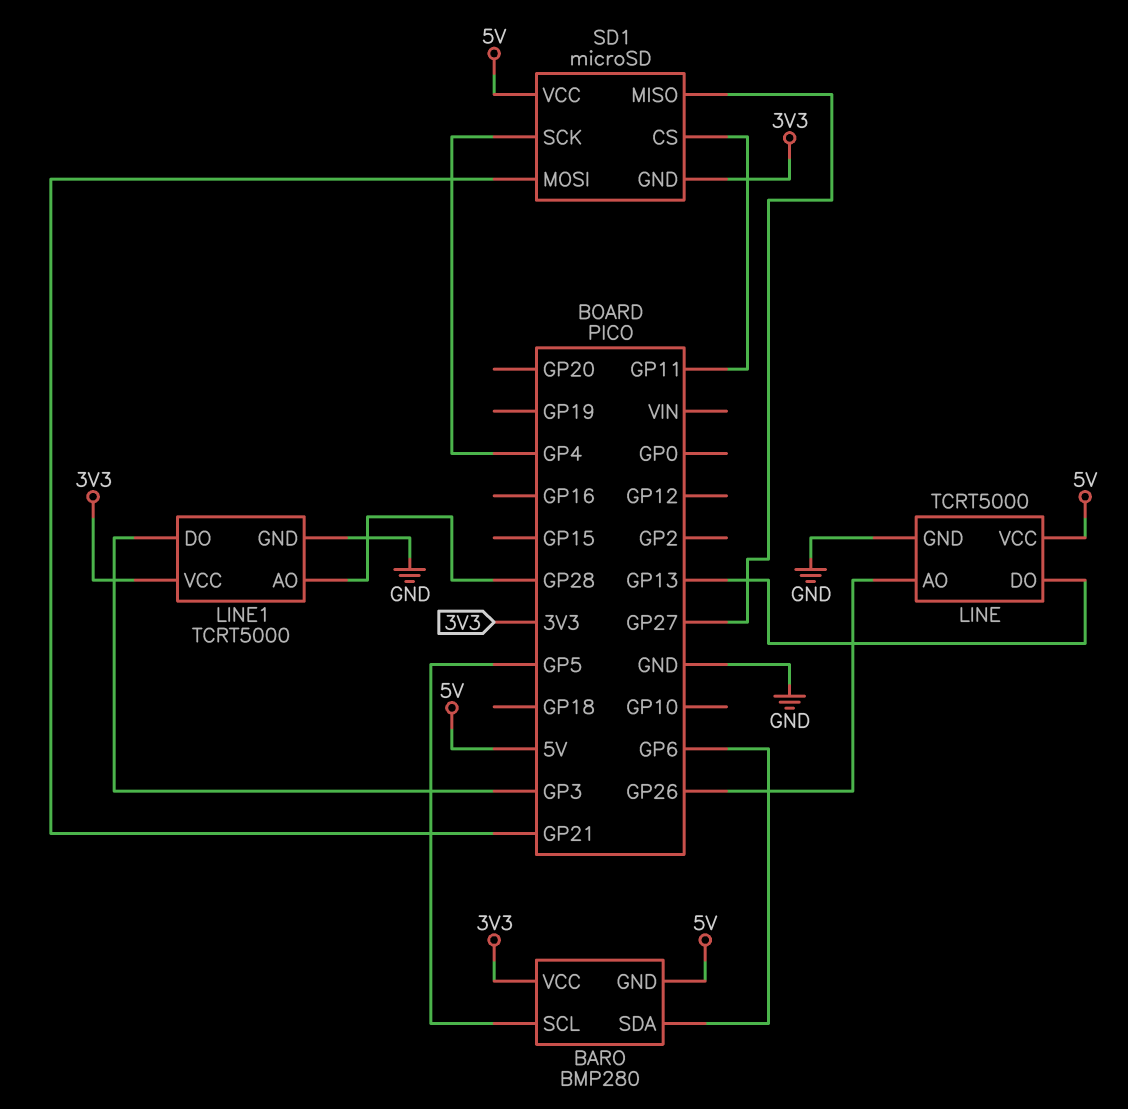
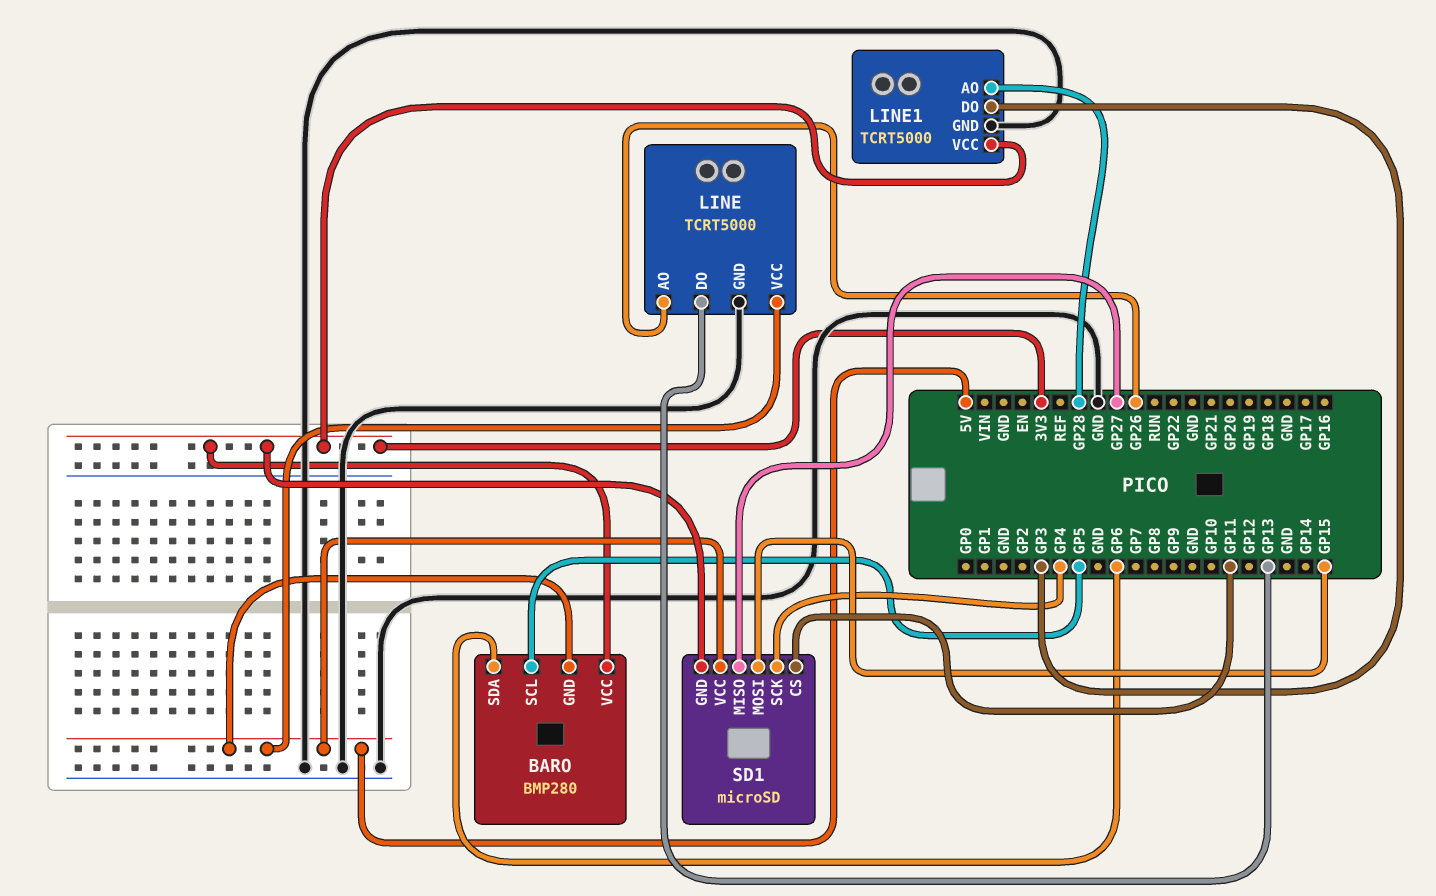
SD1 pin MOSI: GP21 -> GP15

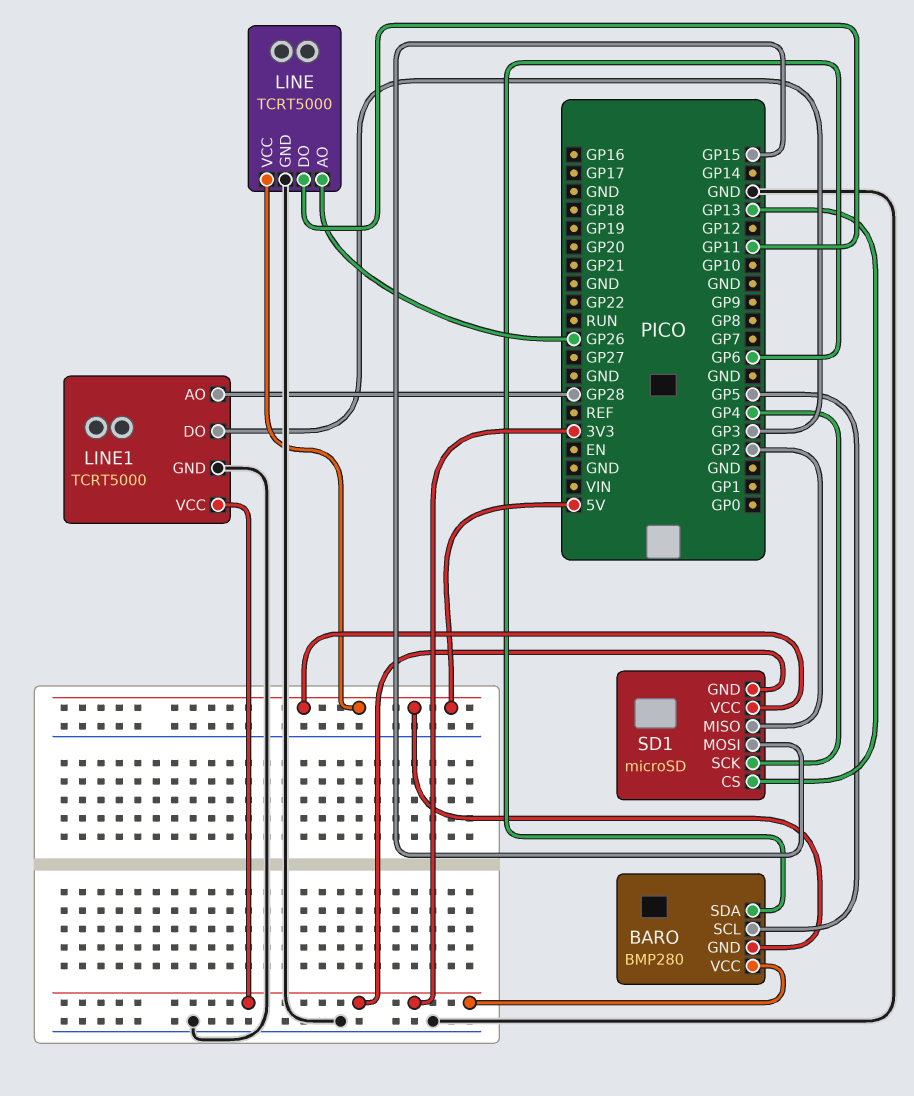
LINE pin DO: GP13 -> GP11
SD1 pin CS: GP11 -> GP13
SD1 pin MISO: GP27 -> GP2

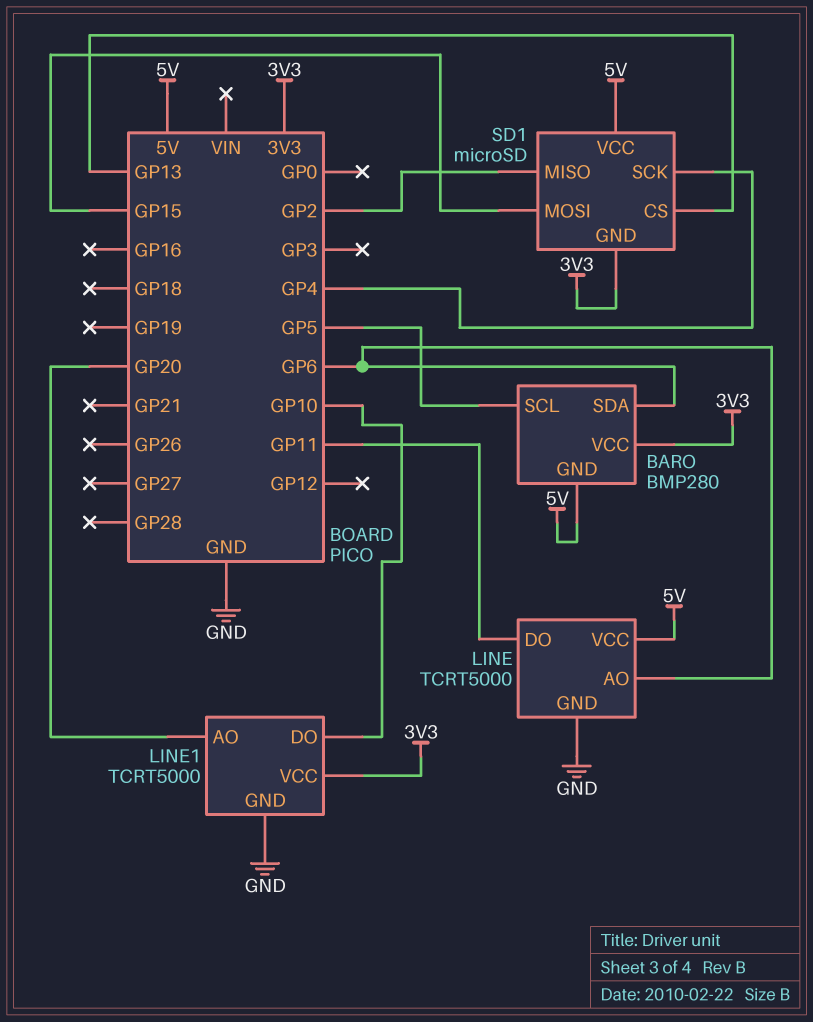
LINE pin AO: GP26 -> GP6
LINE1 pin AO: GP28 -> GP20
LINE1 pin DO: GP3 -> GP10

